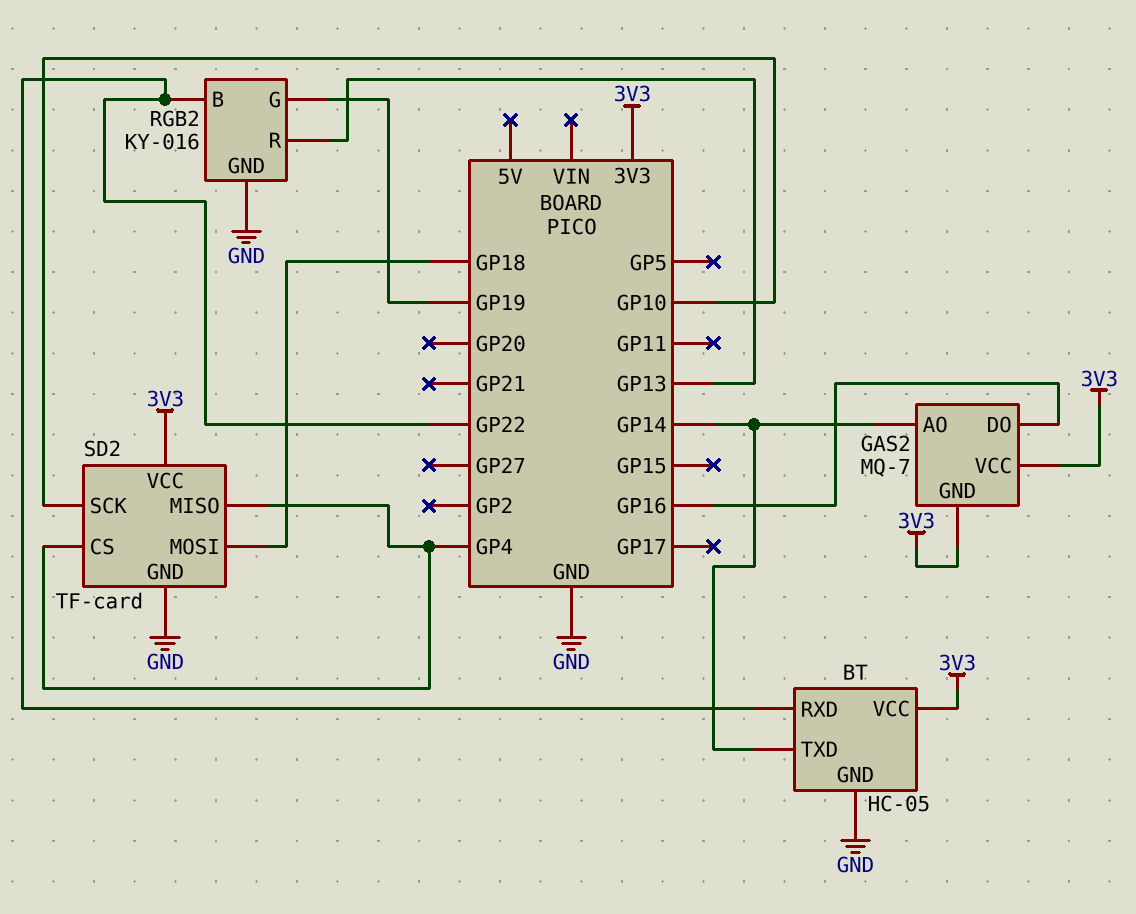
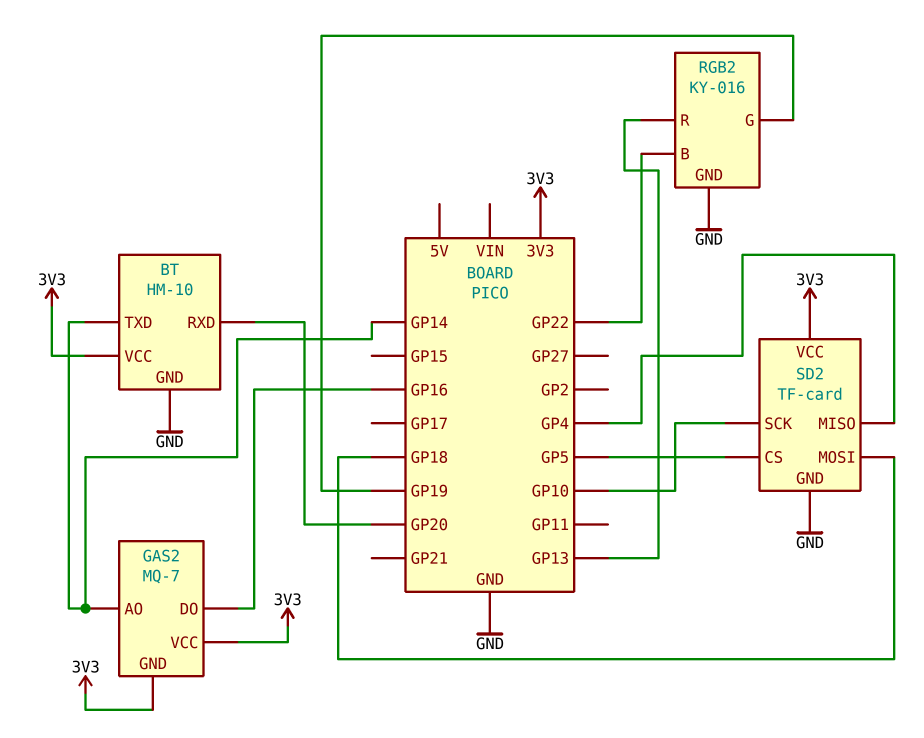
BT: HC-05 -> HM-10
BT pin RXD: GP22 -> GP20
SD2 pin CS: GP4 -> GP5

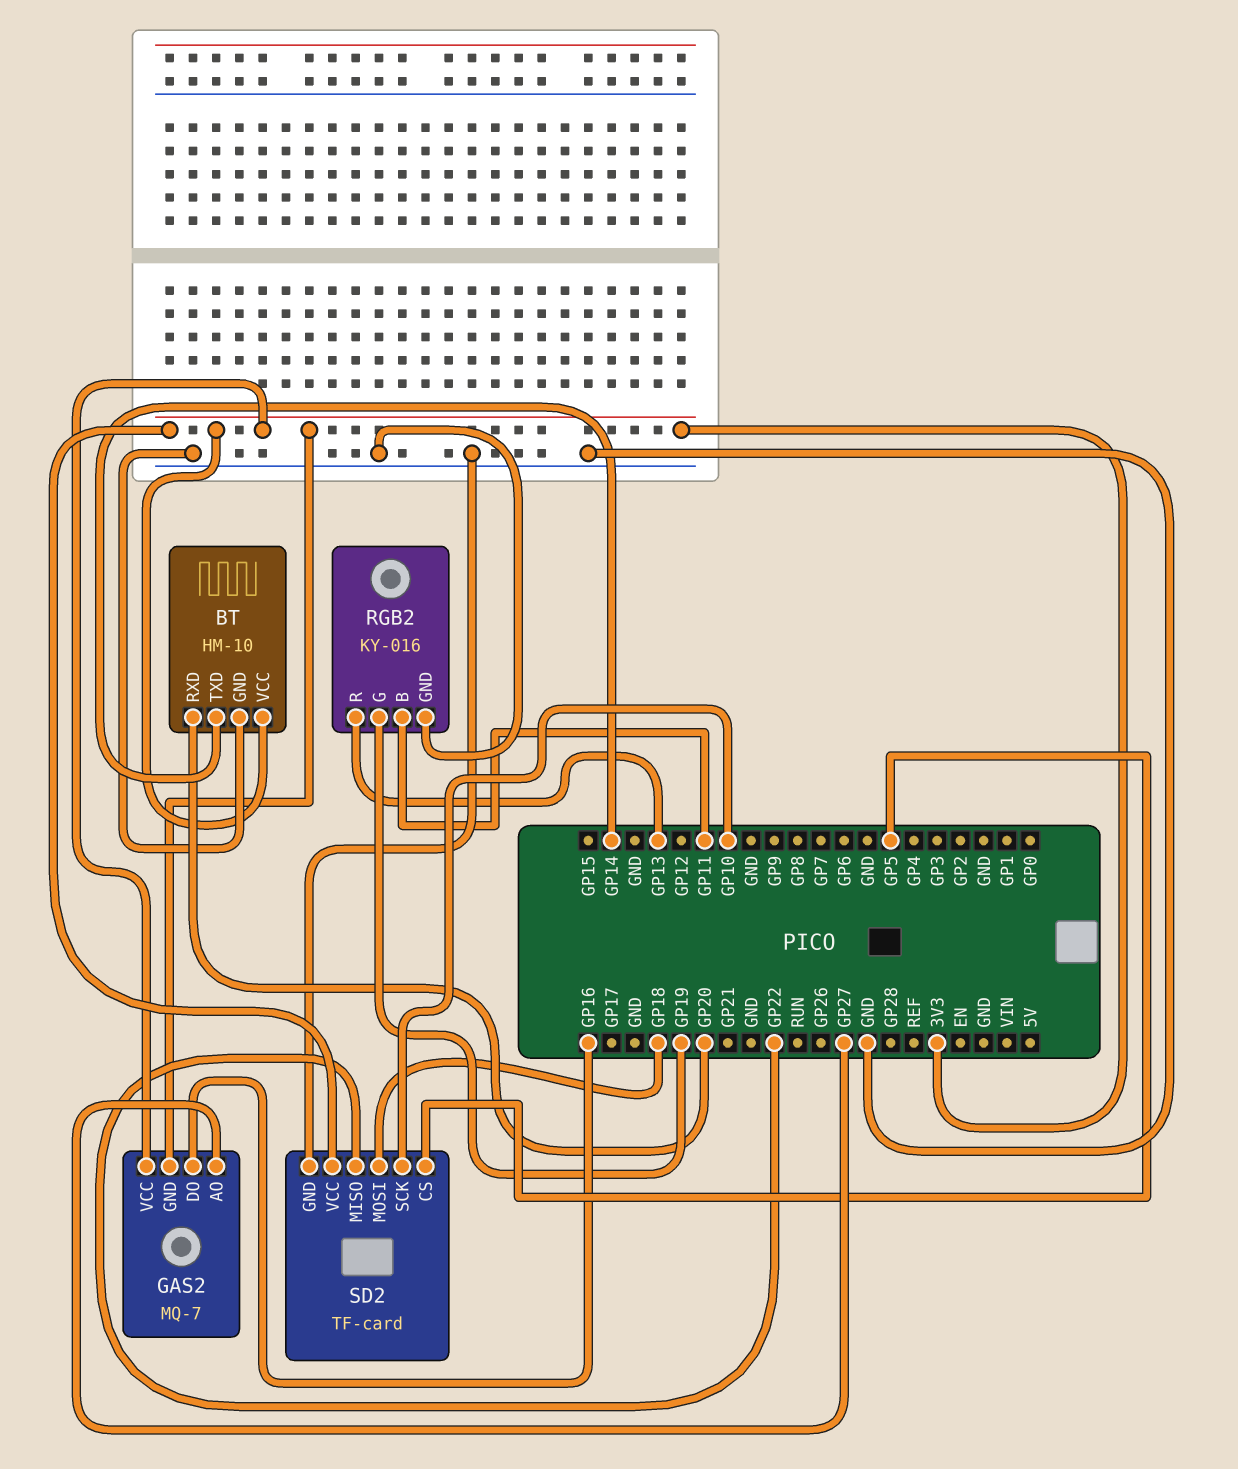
GAS2 pin AO: GP14 -> GP27
RGB2 pin B: GP22 -> GP11
SD2 pin MISO: GP4 -> GP22

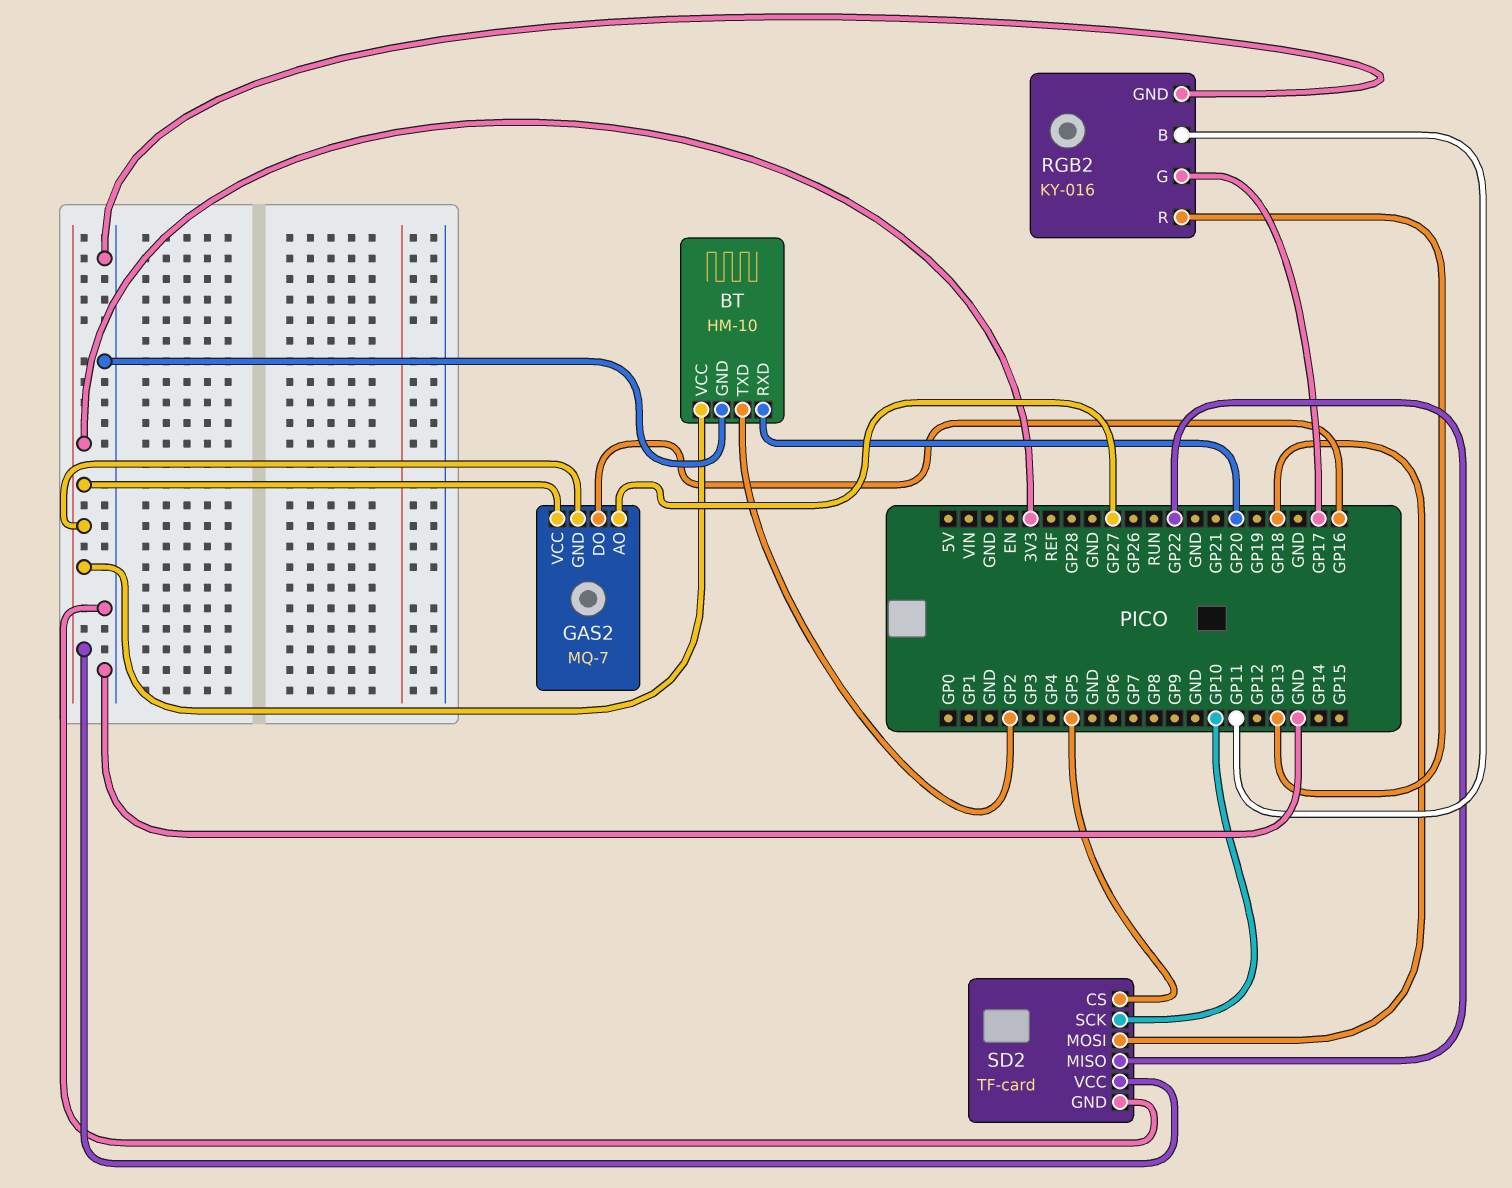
BT pin TXD: GP14 -> GP2
RGB2 pin G: GP19 -> GP17

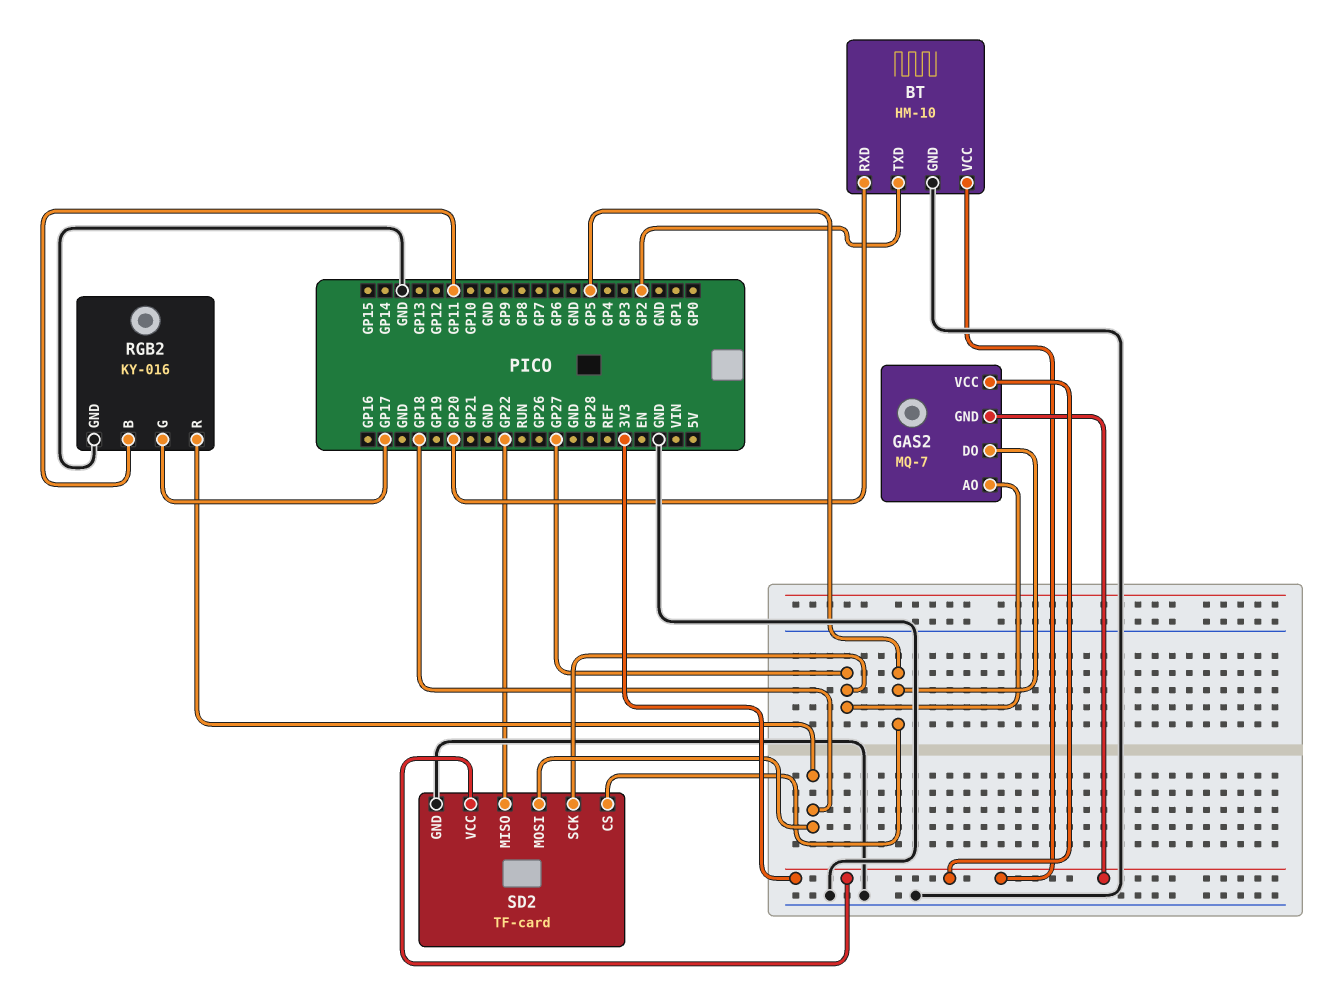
GAS2 pin DO: GP16 -> GP5
RGB2 pin R: GP13 -> GP18
SD2 pin SCK: GP10 -> GP27

